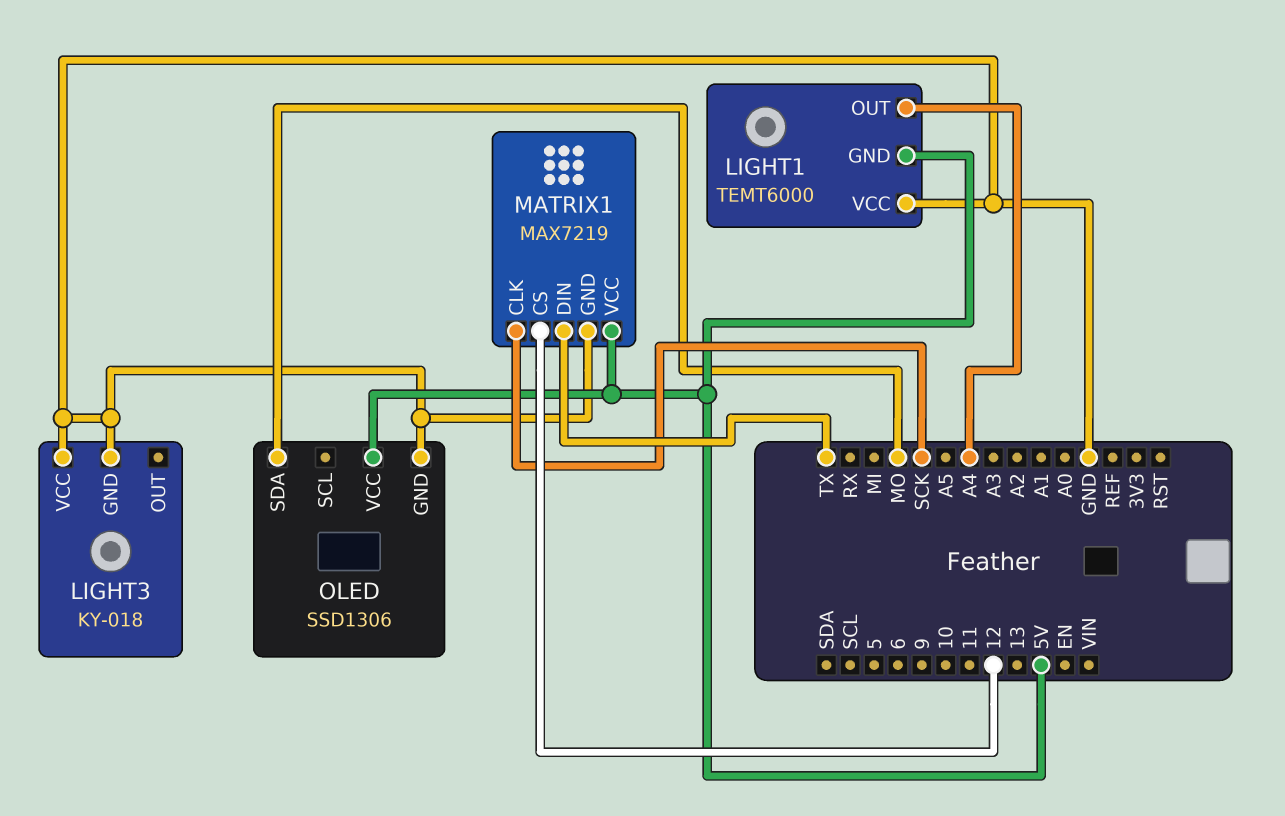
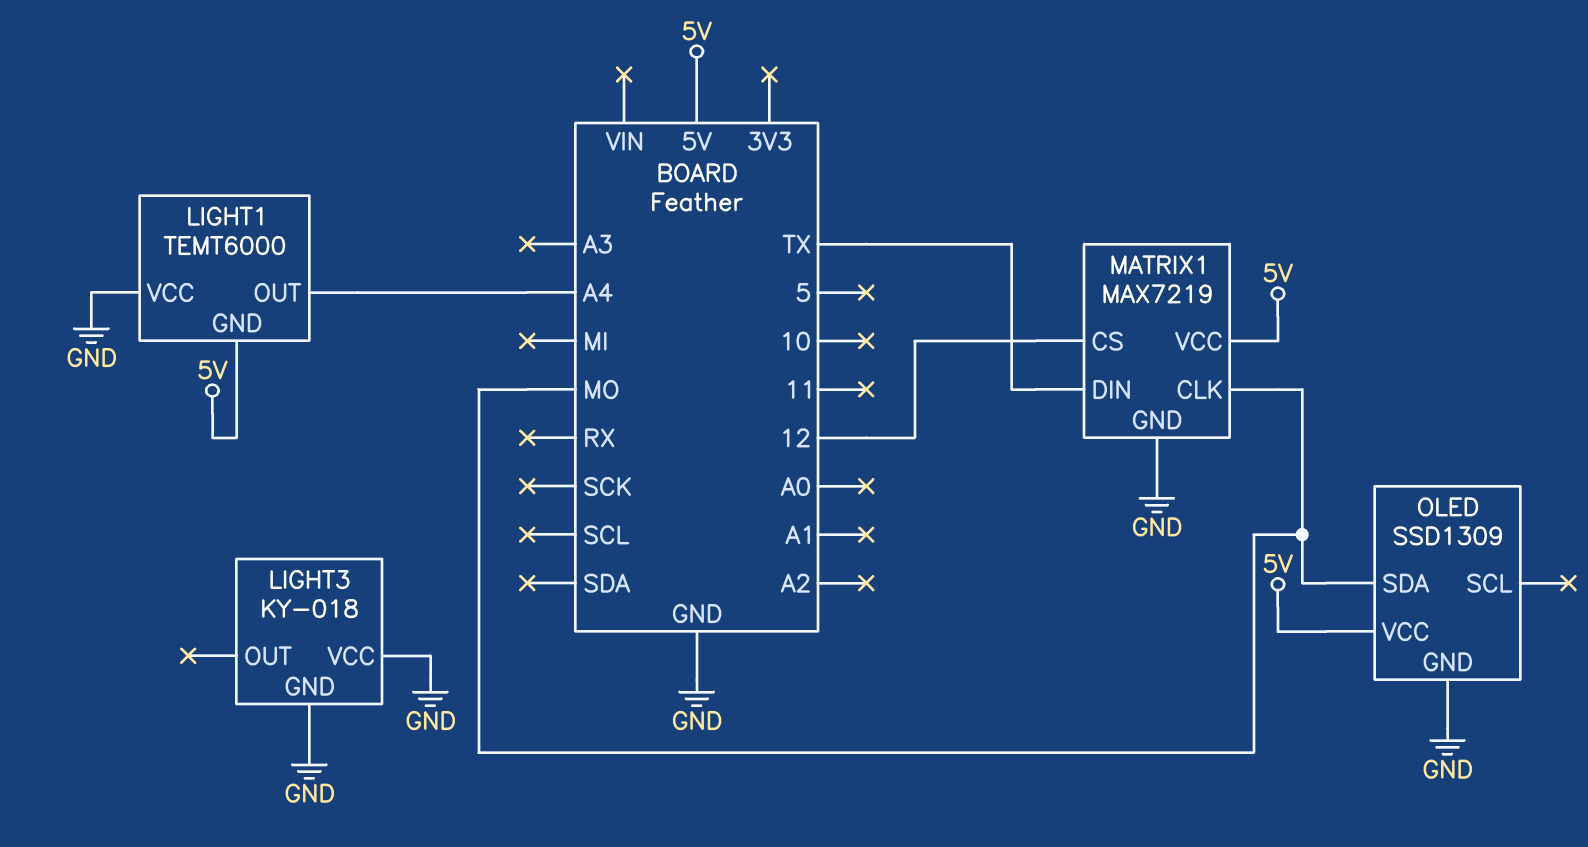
MATRIX1 pin CLK: SCK -> MO
OLED: SSD1306 -> SSD1309

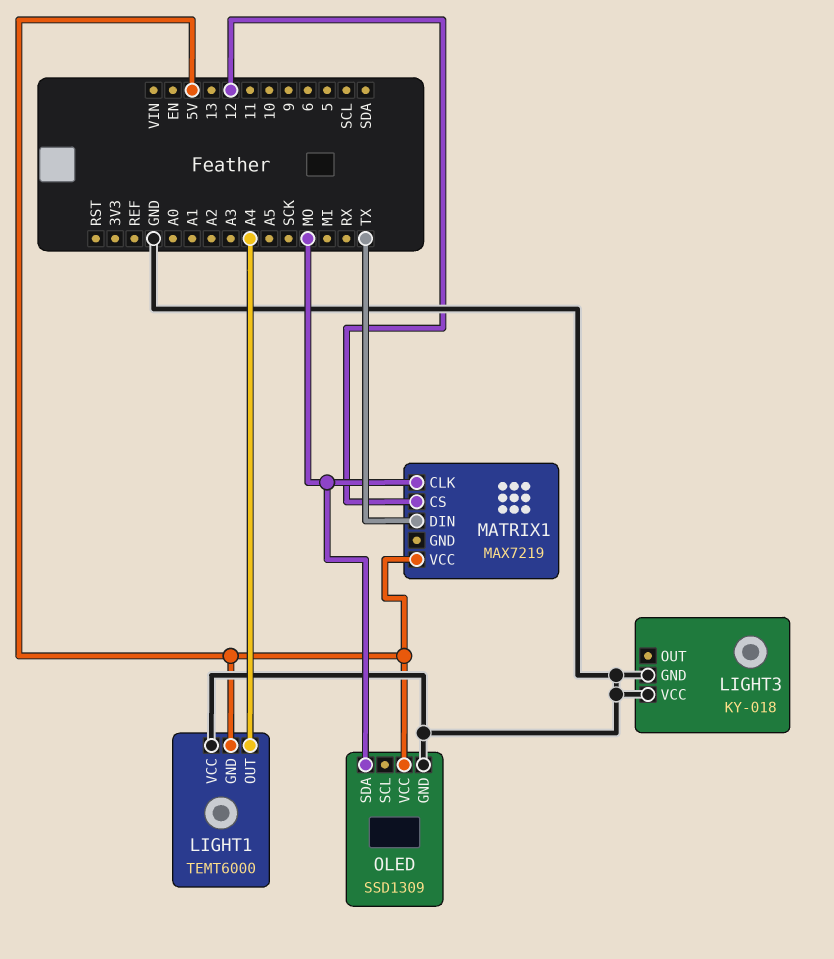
MATRIX1 pin GND: GND -> none

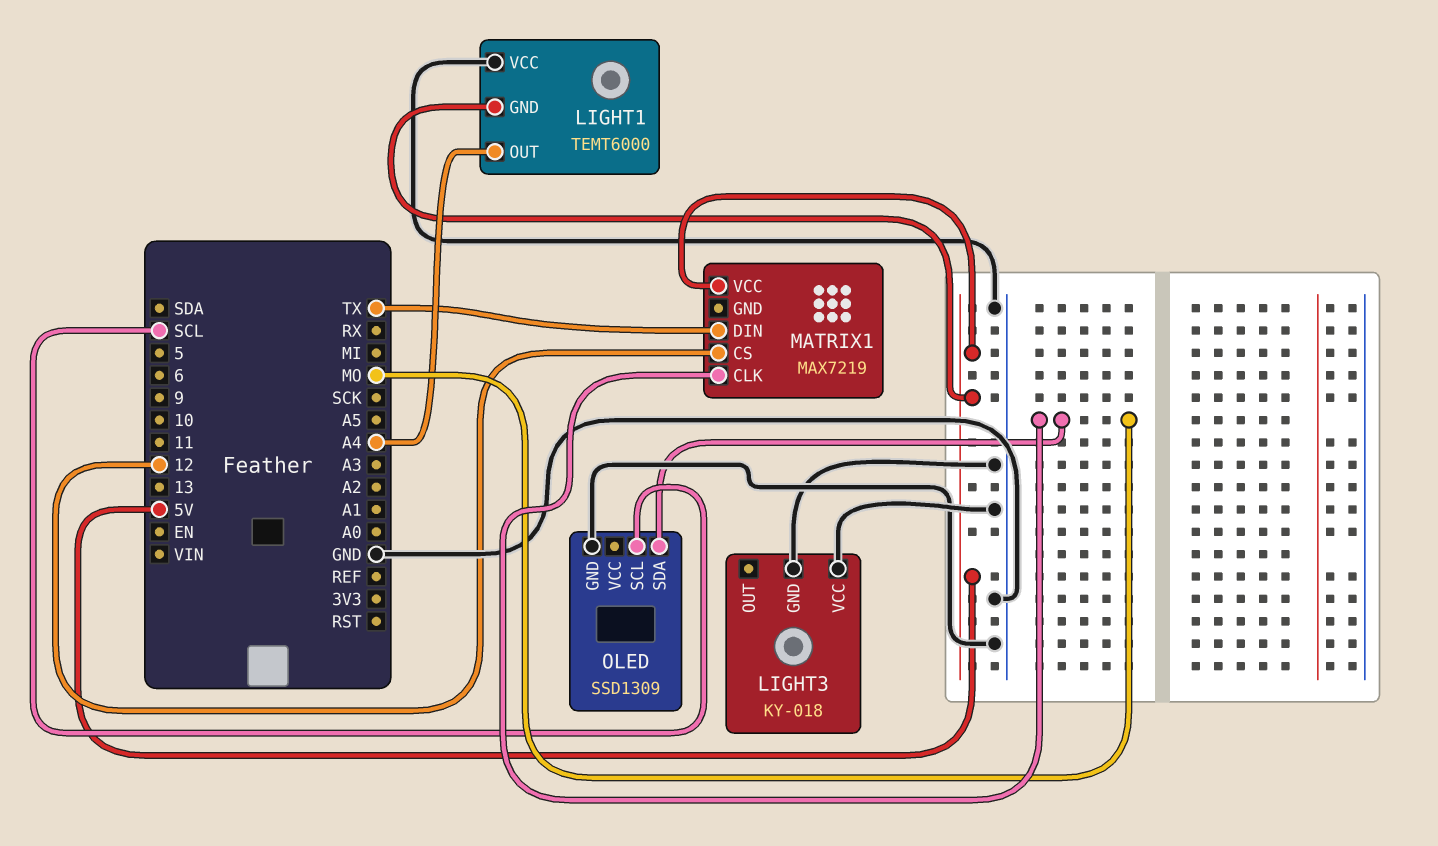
OLED pin SCL: none -> SCL
OLED pin VCC: 5V -> none

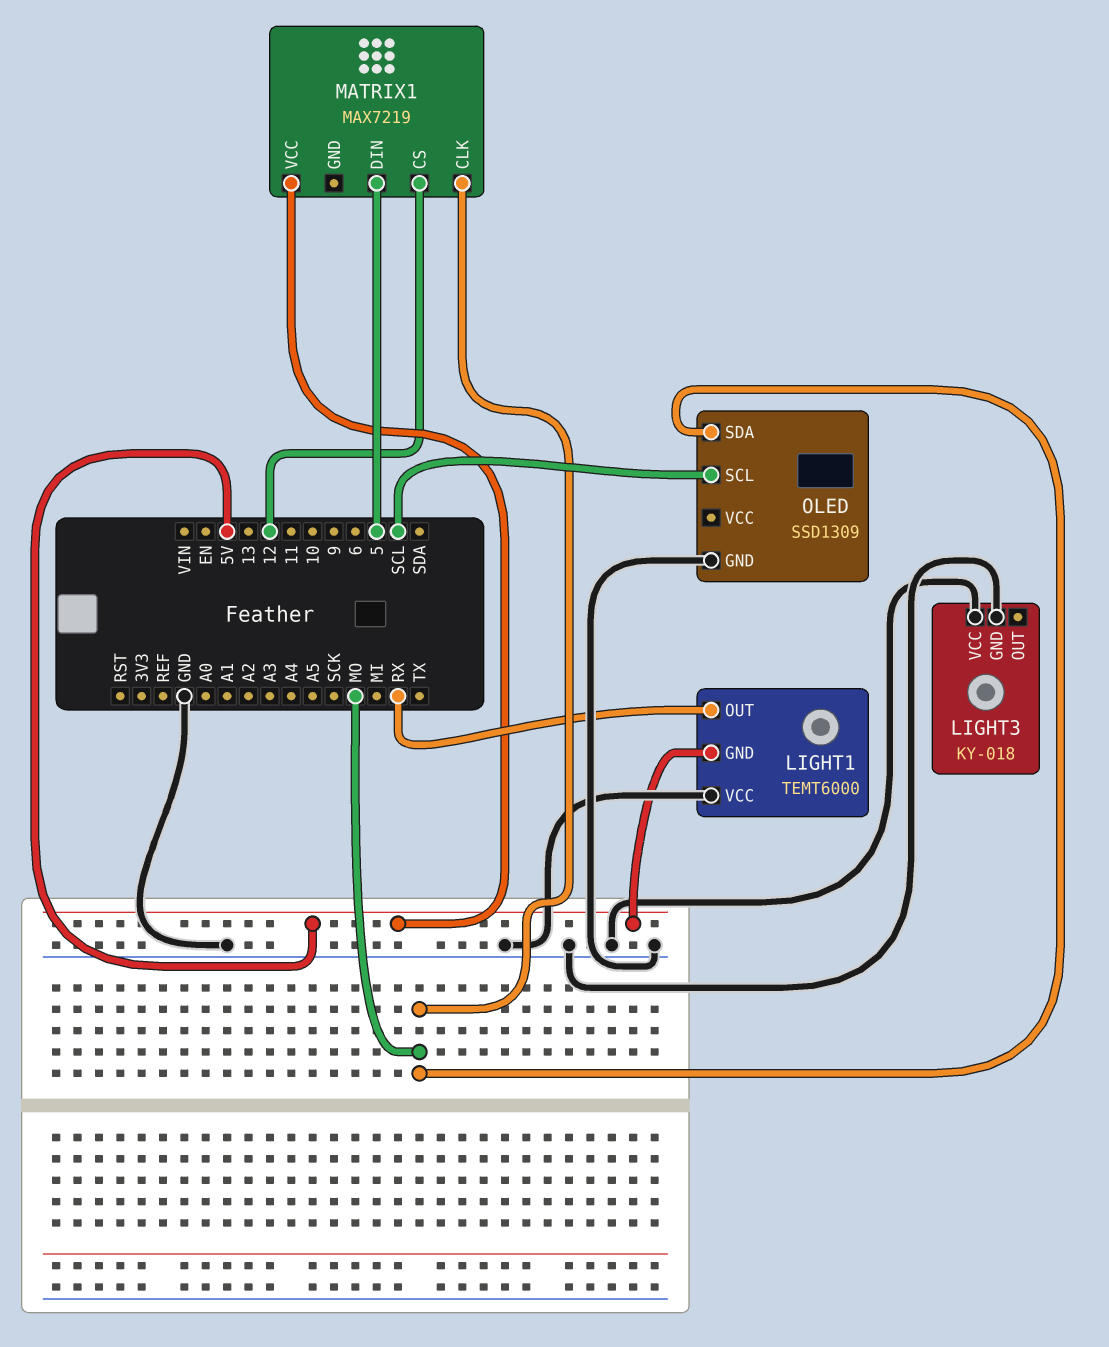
LIGHT1 pin OUT: A4 -> RX
MATRIX1 pin DIN: TX -> 5

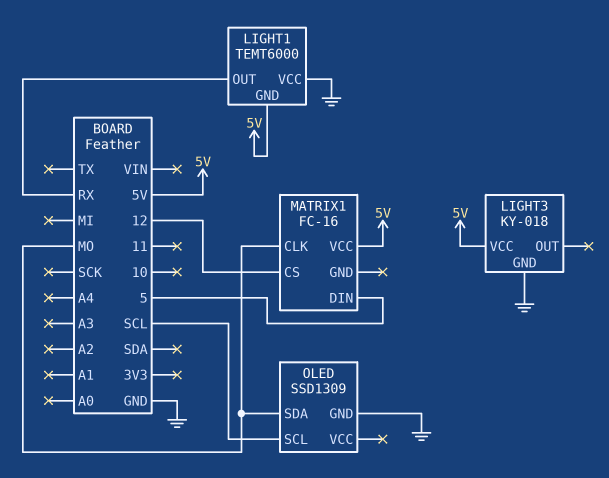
LIGHT3 pin VCC: GND -> 5V
MATRIX1: MAX7219 -> FC-16

